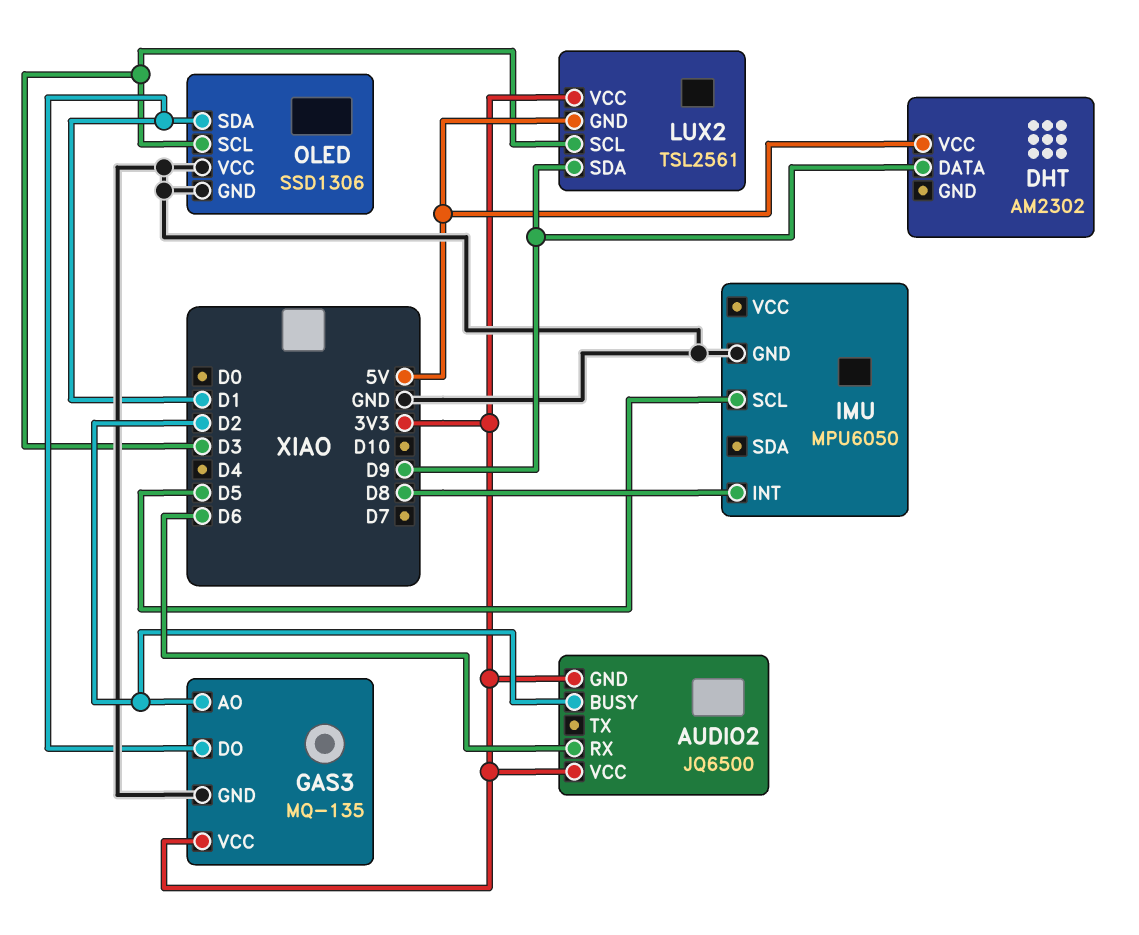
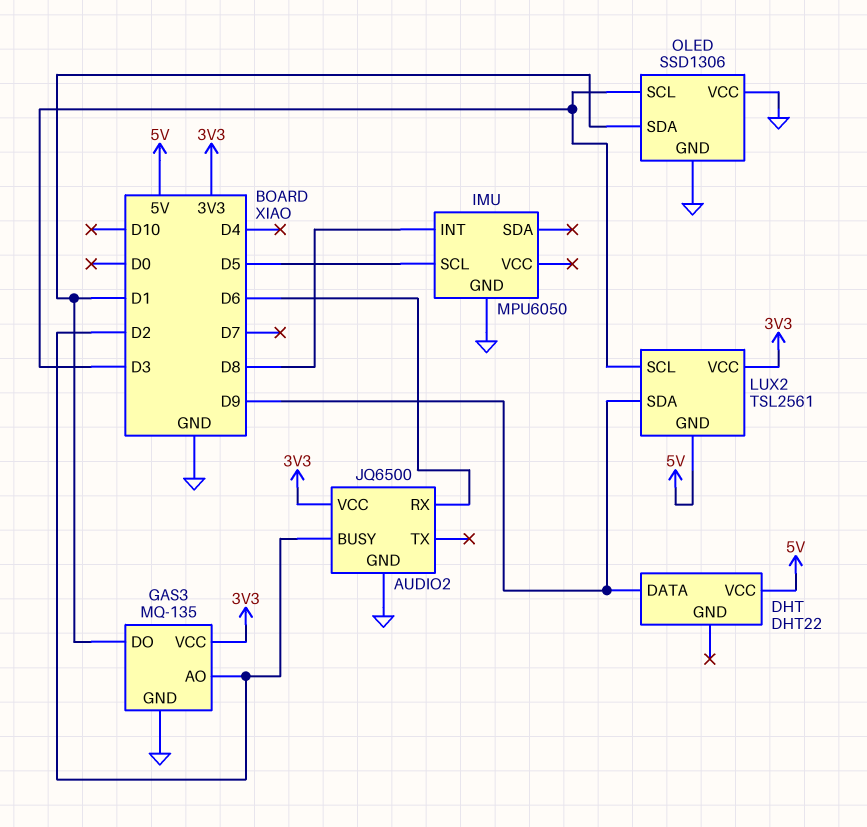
AUDIO2 pin GND: 3V3 -> GND
DHT: AM2302 -> DHT22

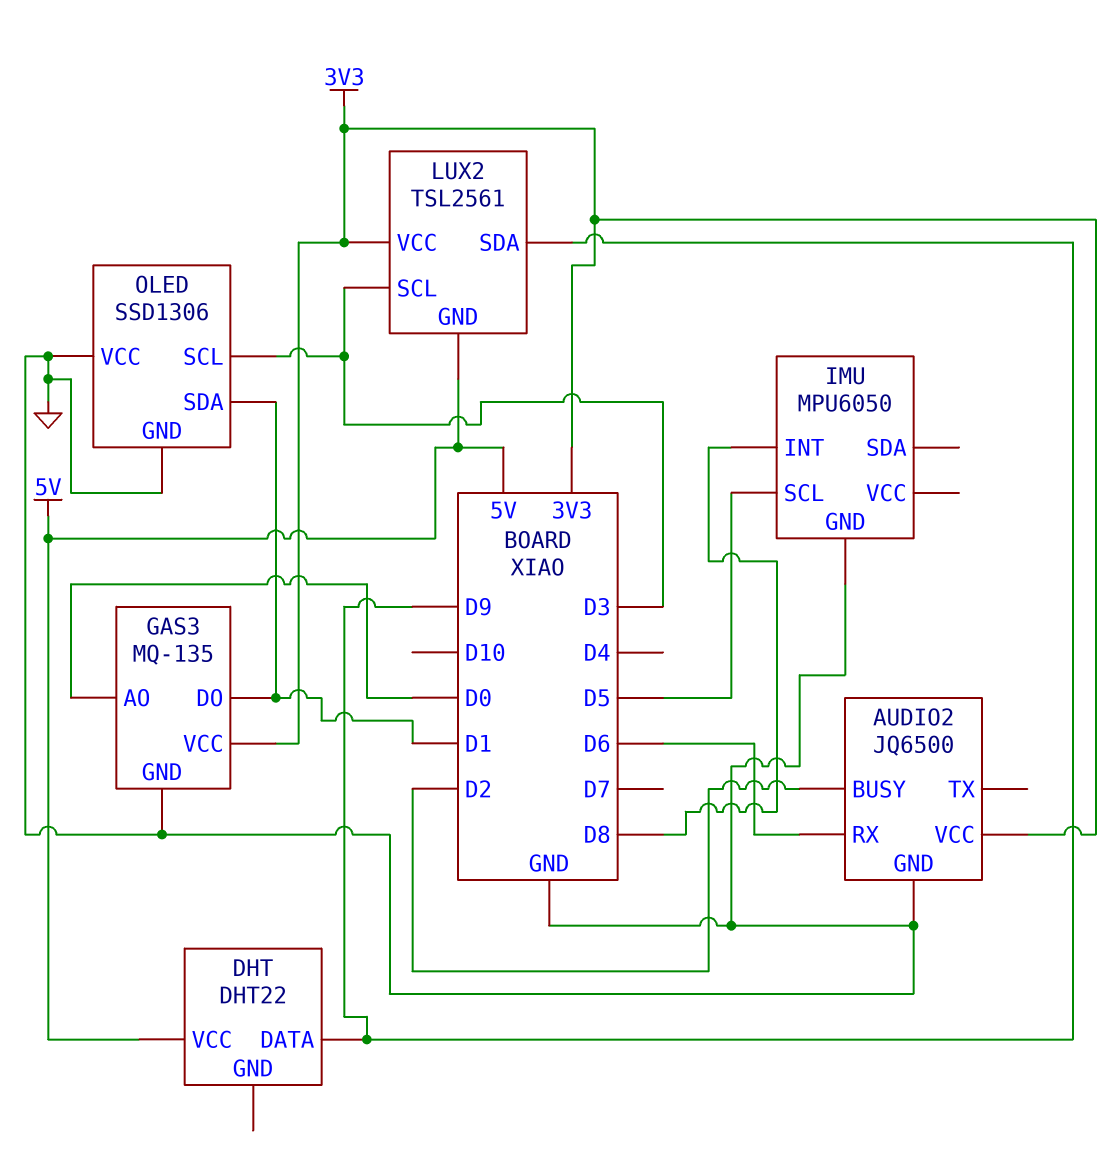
GAS3 pin AO: D2 -> D0

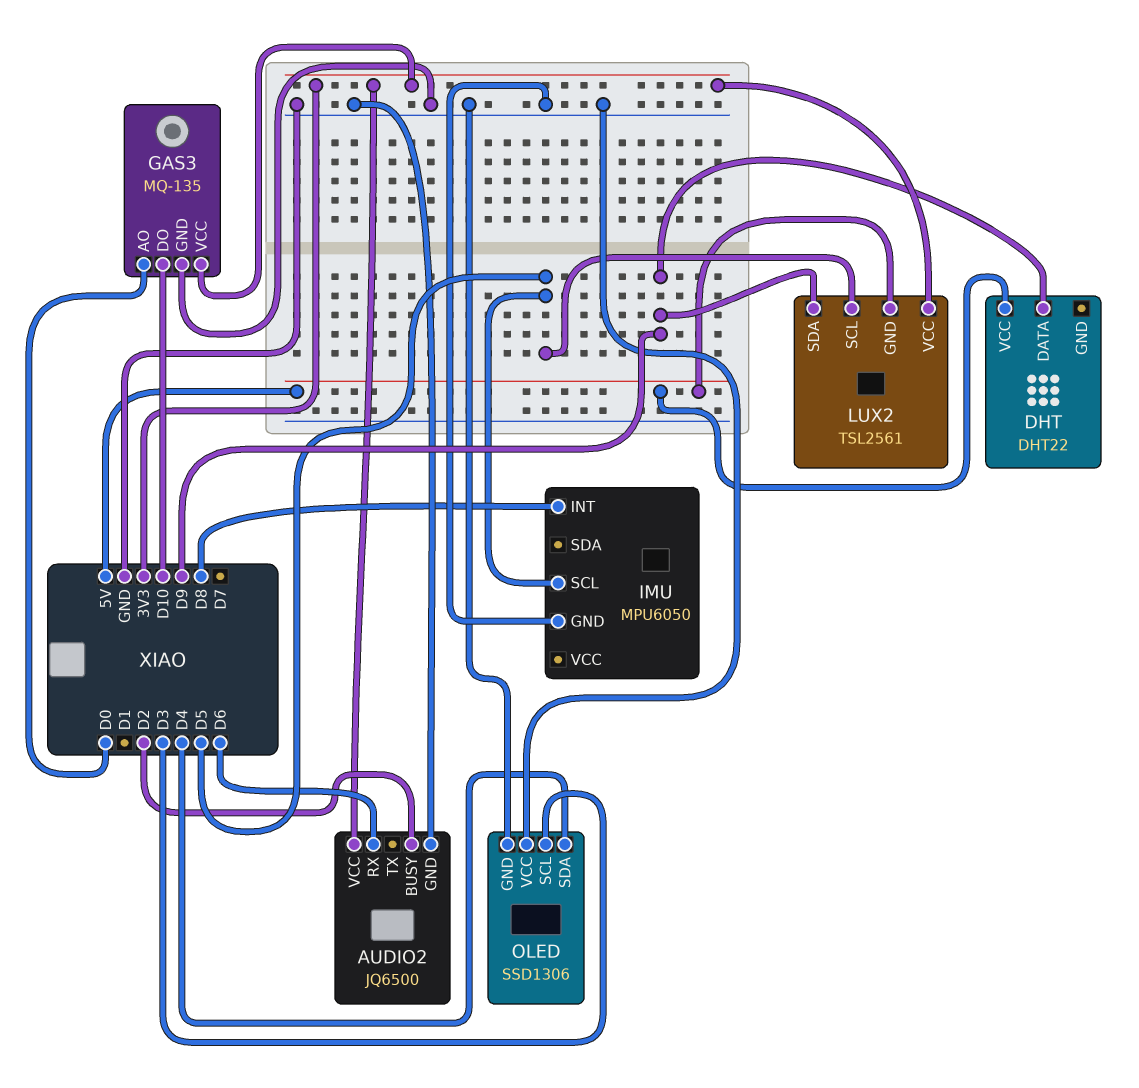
GAS3 pin DO: D1 -> D10
LUX2 pin SCL: D3 -> D5
OLED pin SDA: D1 -> D4

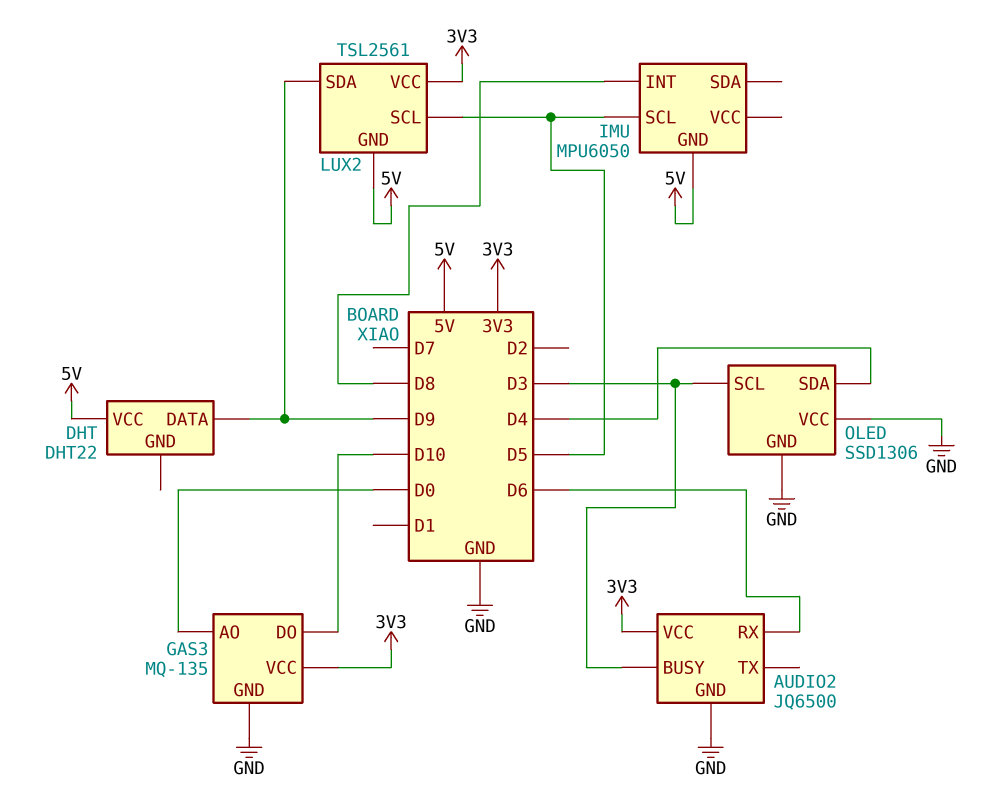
AUDIO2 pin BUSY: D2 -> D3
IMU pin GND: GND -> 5V

